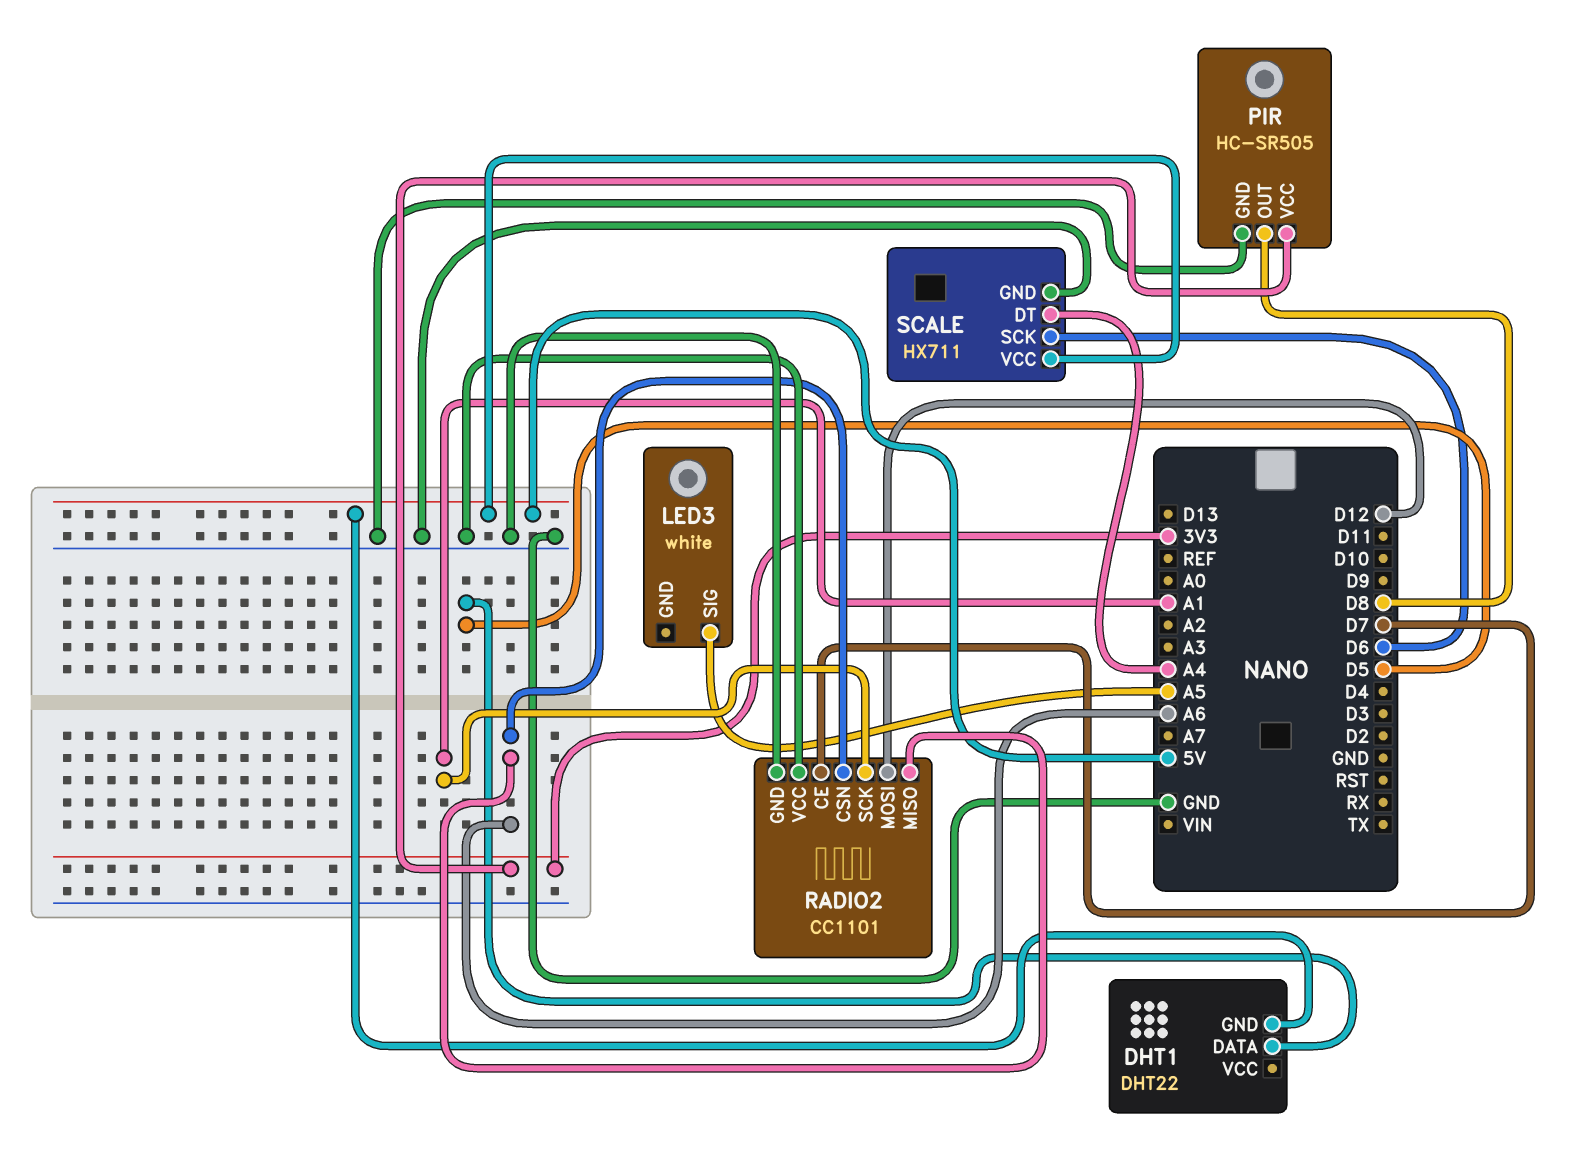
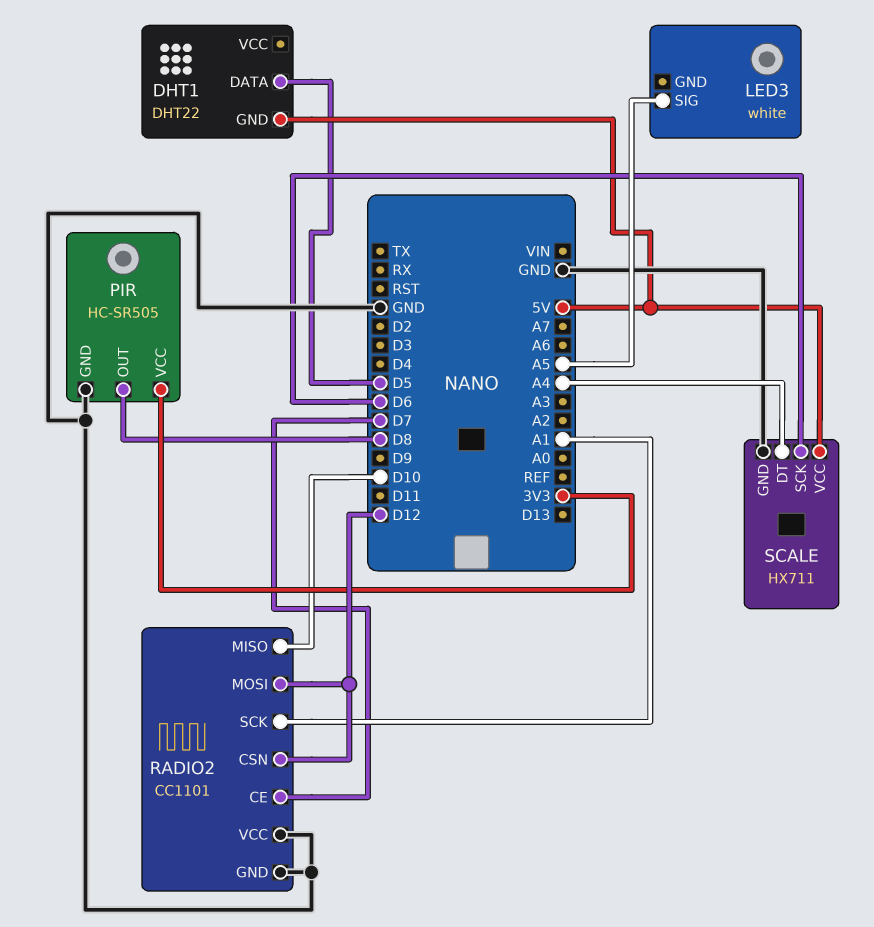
RADIO2 pin CSN: A6 -> D12
RADIO2 pin MISO: A6 -> D10

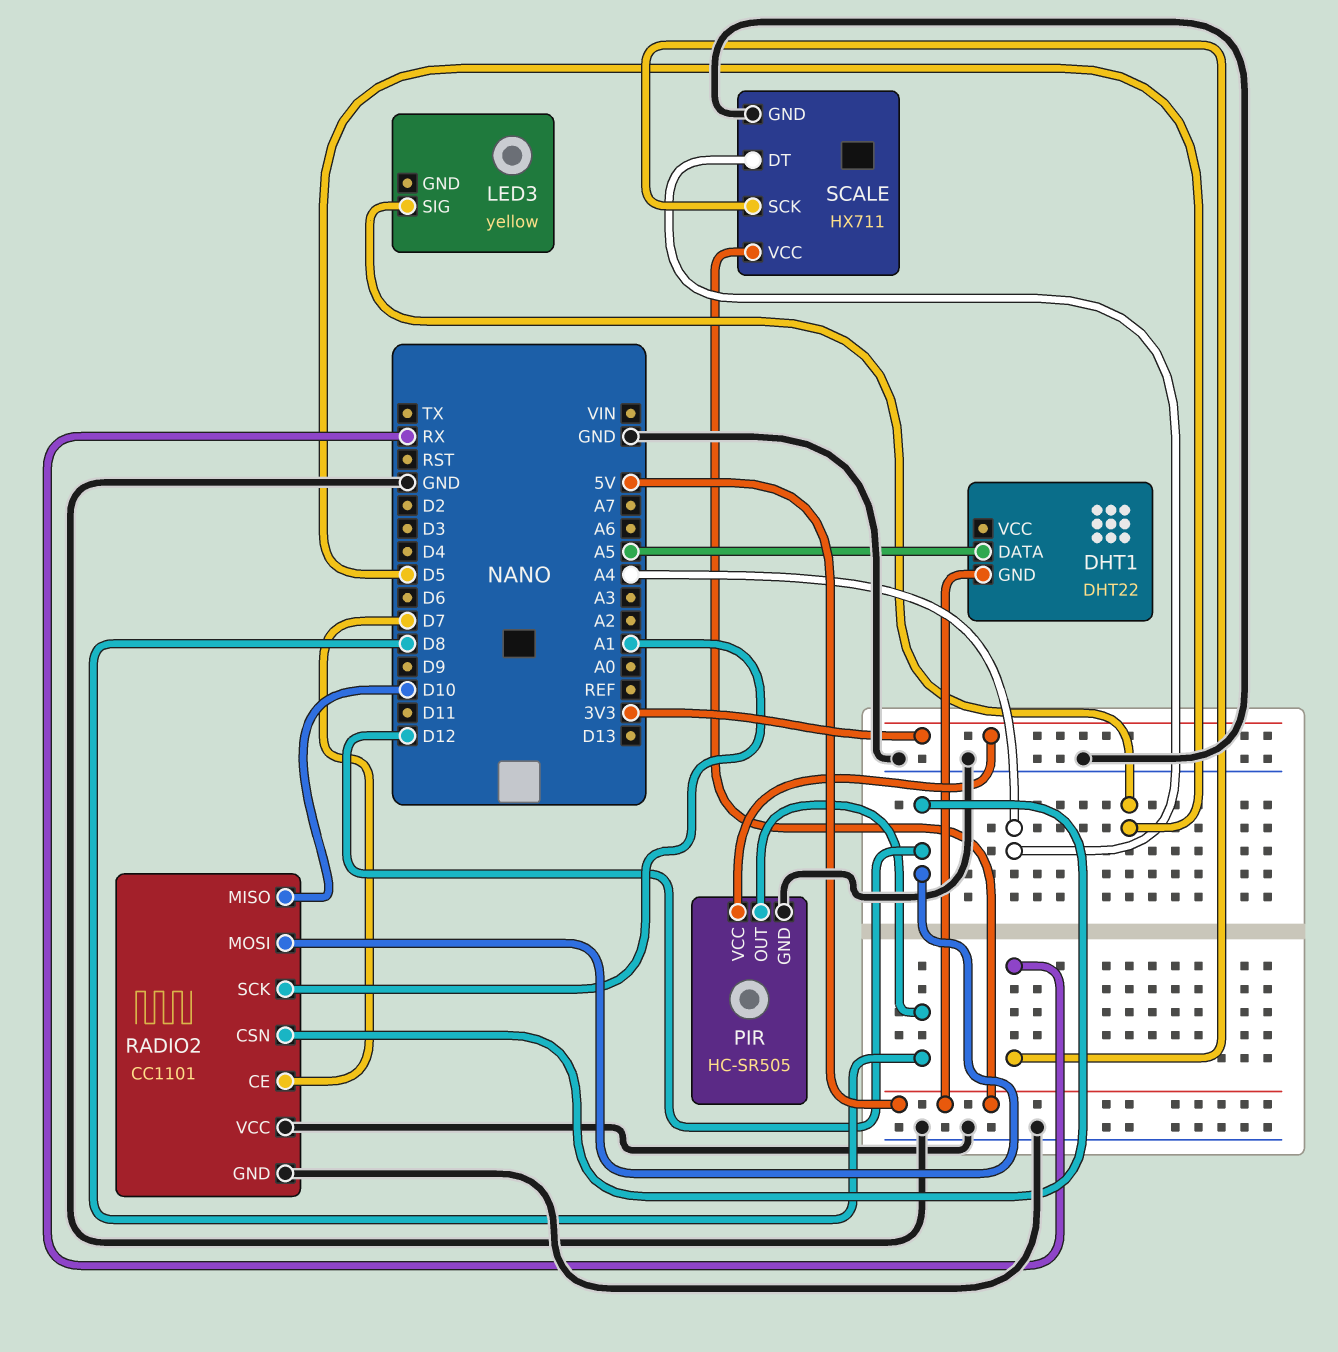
DHT1 pin DATA: D5 -> A5
LED3: white -> yellow
LED3 pin SIG: A5 -> D5
SCALE pin SCK: D6 -> RX

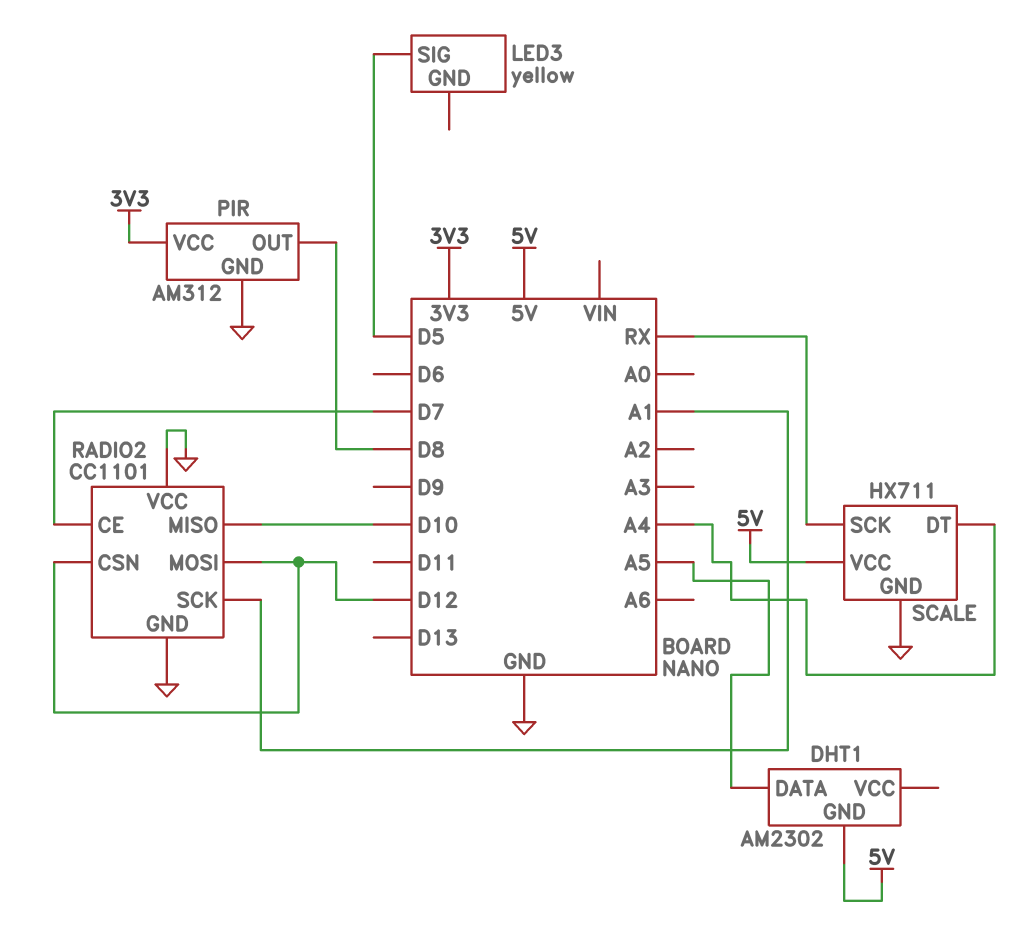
DHT1: DHT22 -> AM2302
PIR: HC-SR505 -> AM312

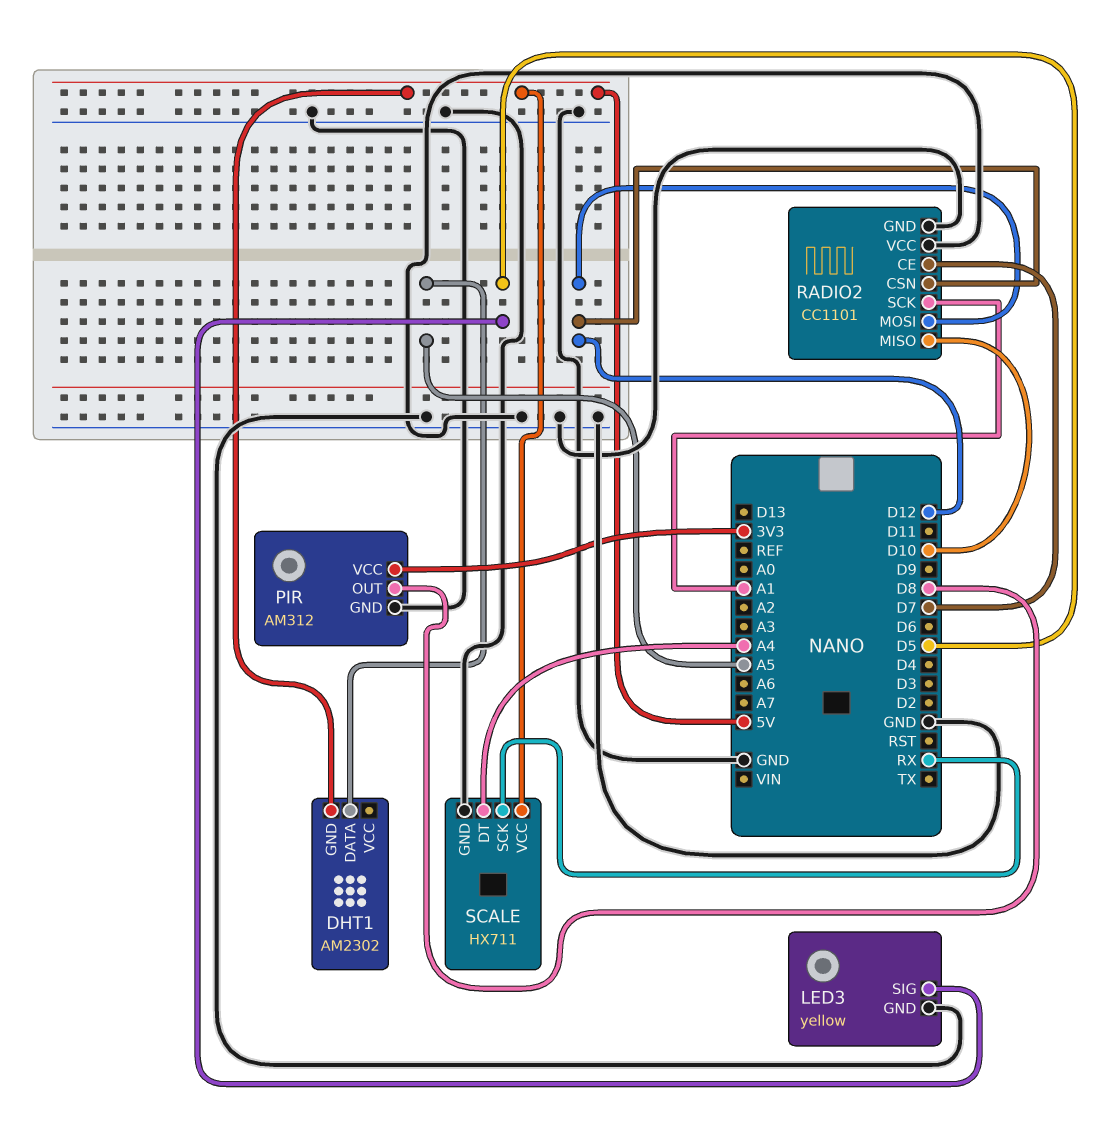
LED3 pin GND: none -> GND

